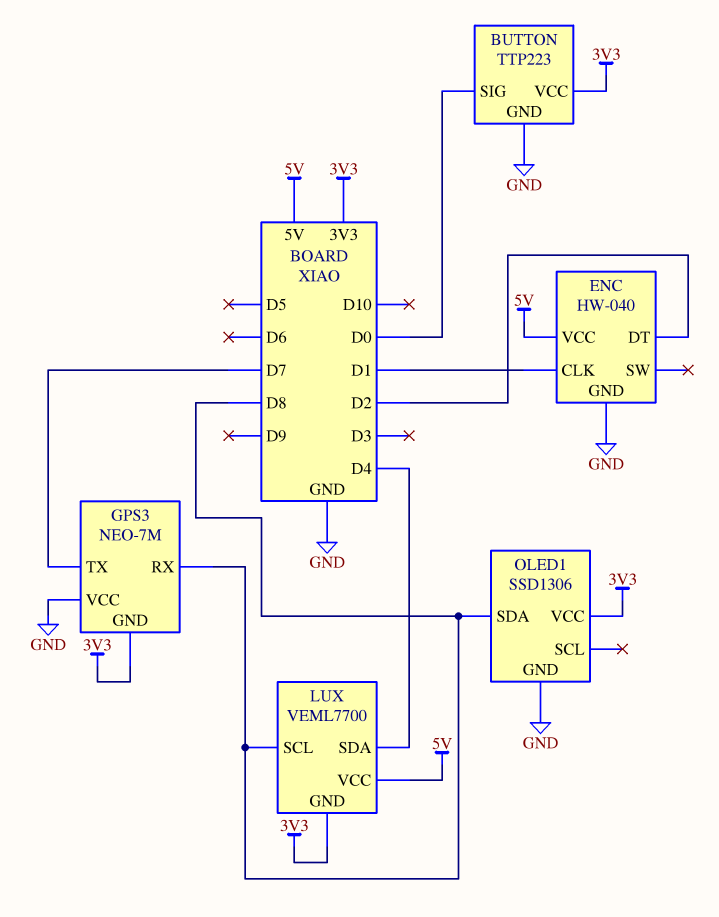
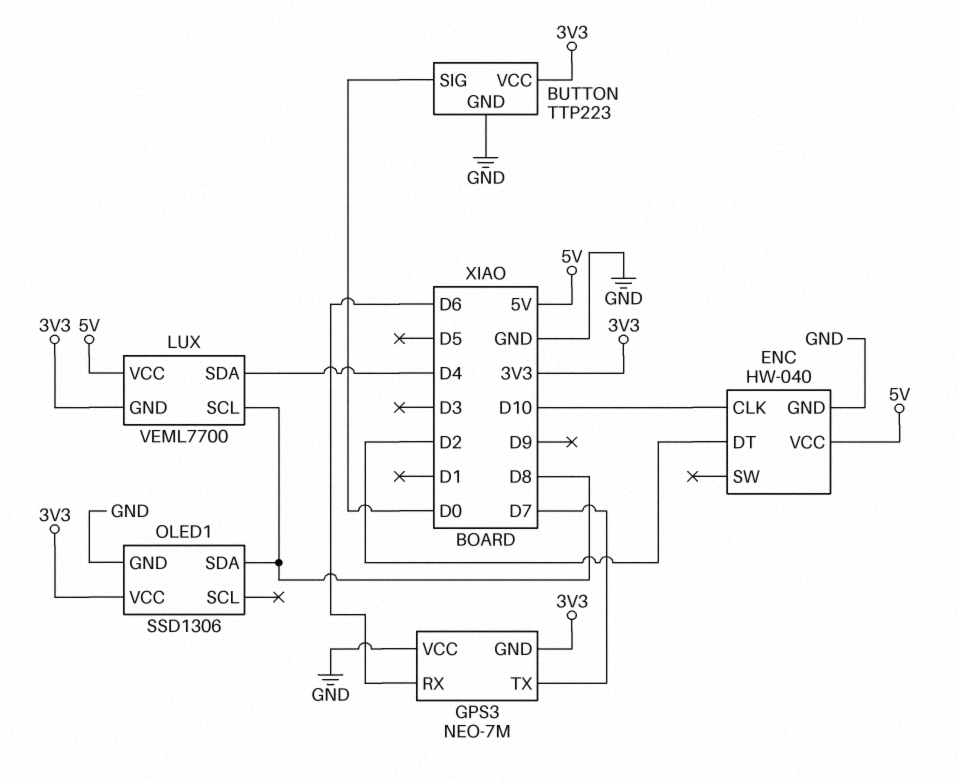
ENC pin CLK: D1 -> D10
GPS3 pin RX: D8 -> D6

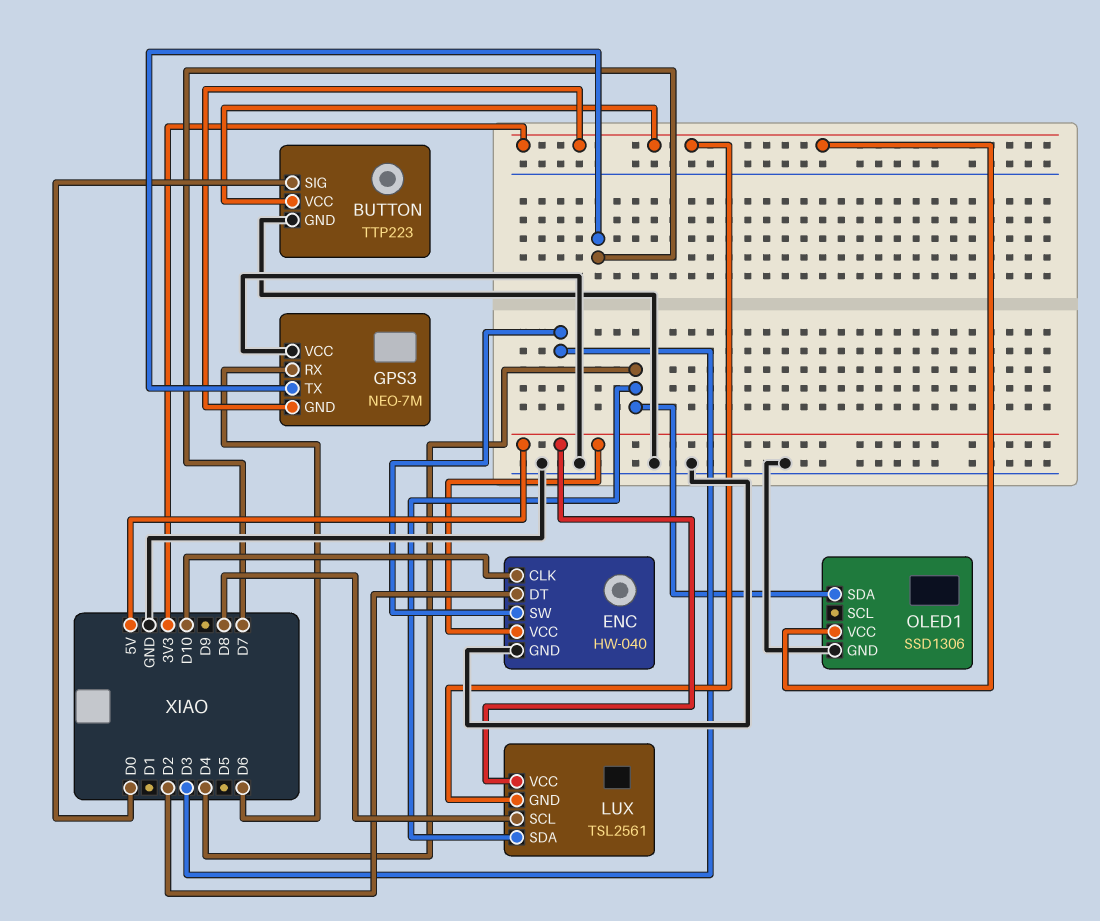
ENC pin SW: none -> D3
LUX: VEML7700 -> TSL2561
OLED1 pin SDA: D8 -> D4

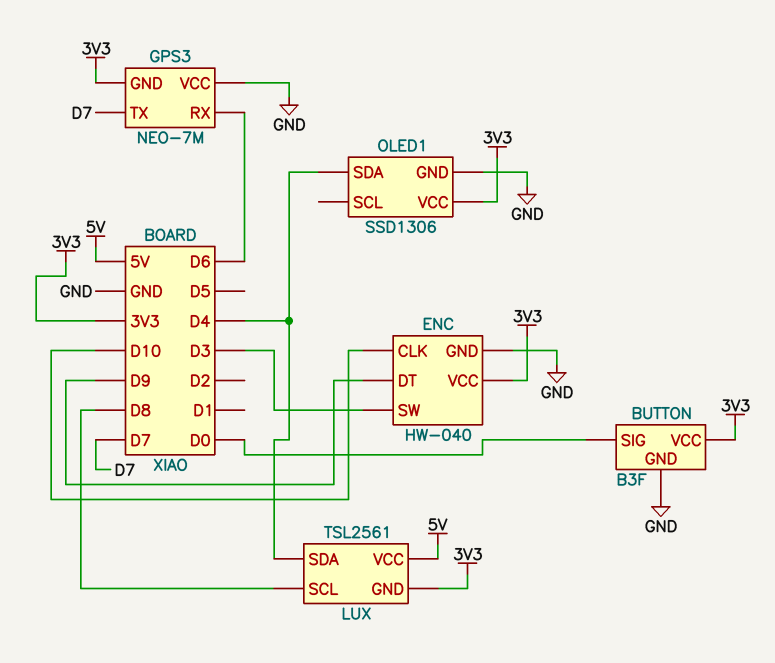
BUTTON: TTP223 -> B3F
ENC pin DT: D2 -> D9
ENC pin VCC: 5V -> 3V3

